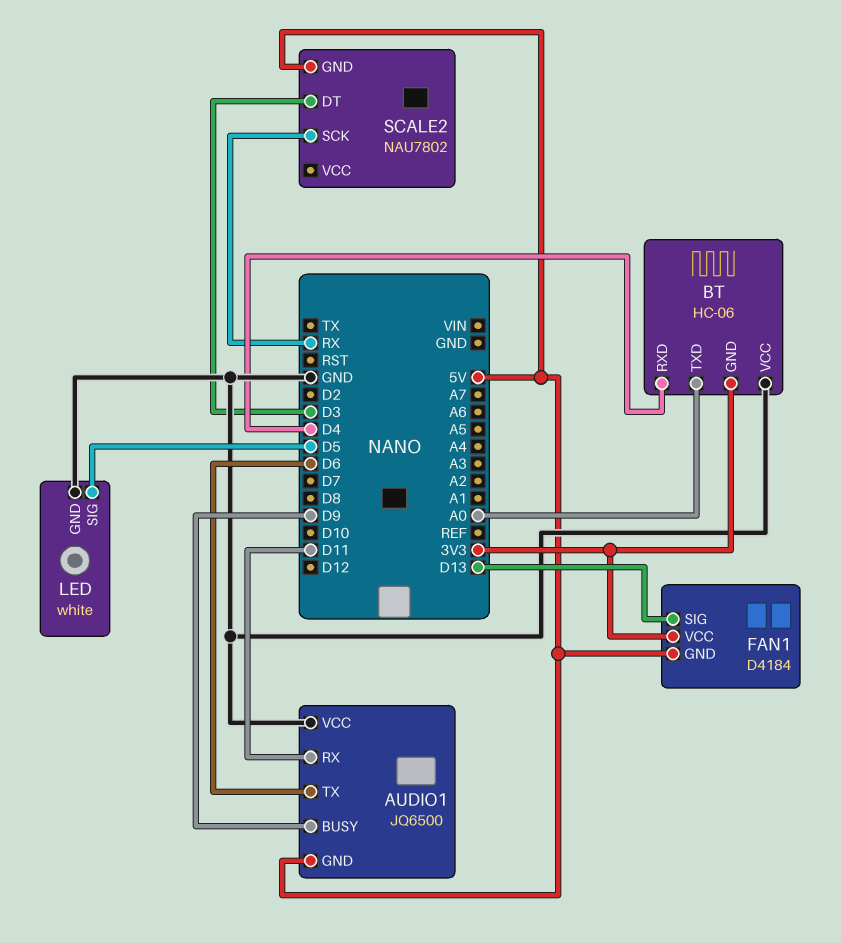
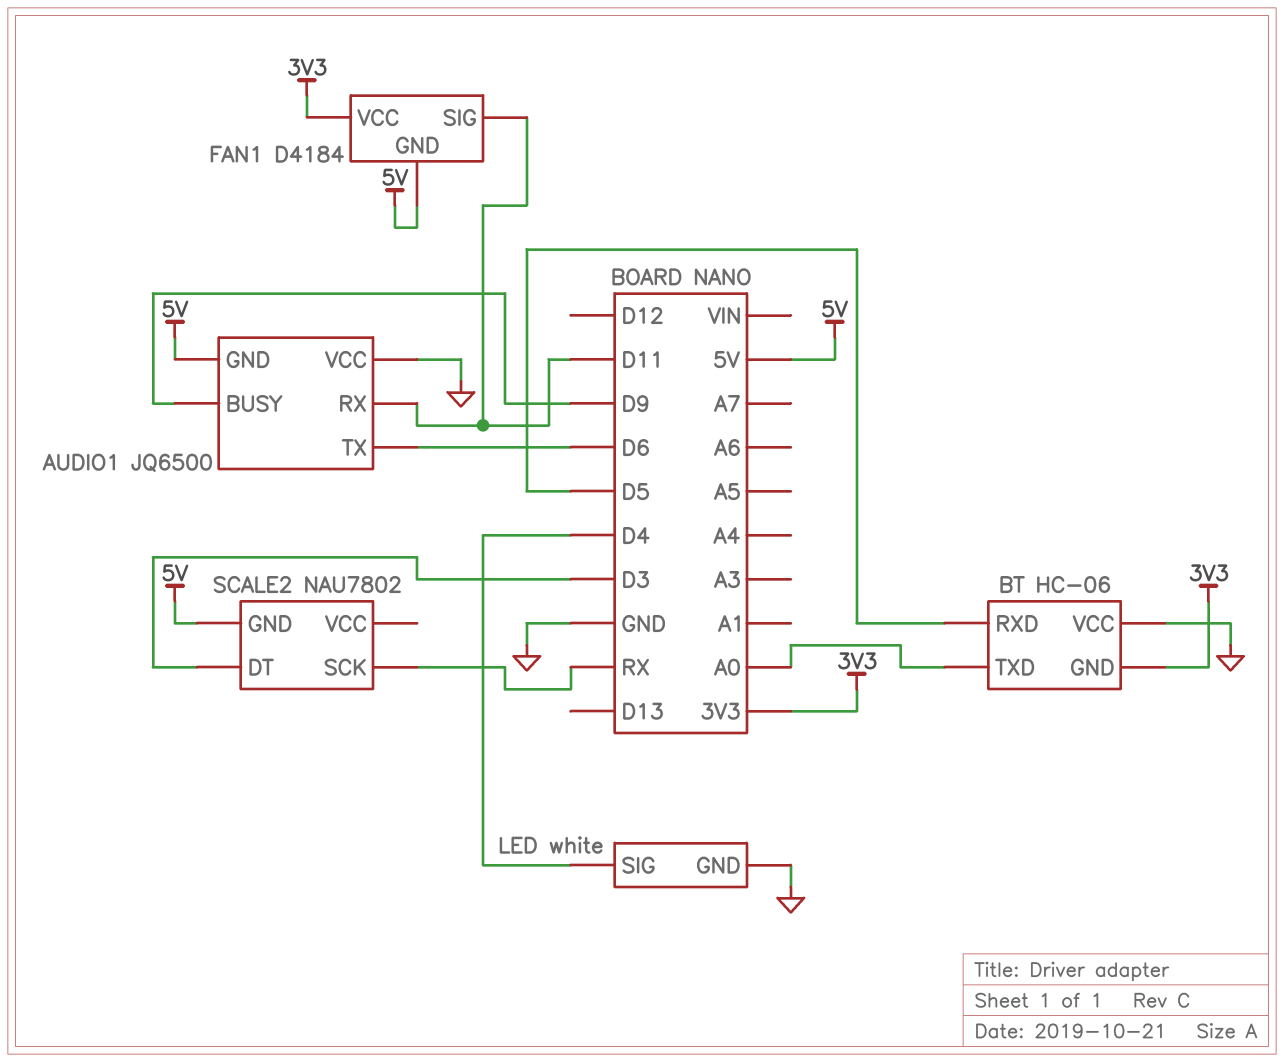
BT pin RXD: D4 -> D5
FAN1 pin SIG: D13 -> D11
LED pin SIG: D5 -> D4

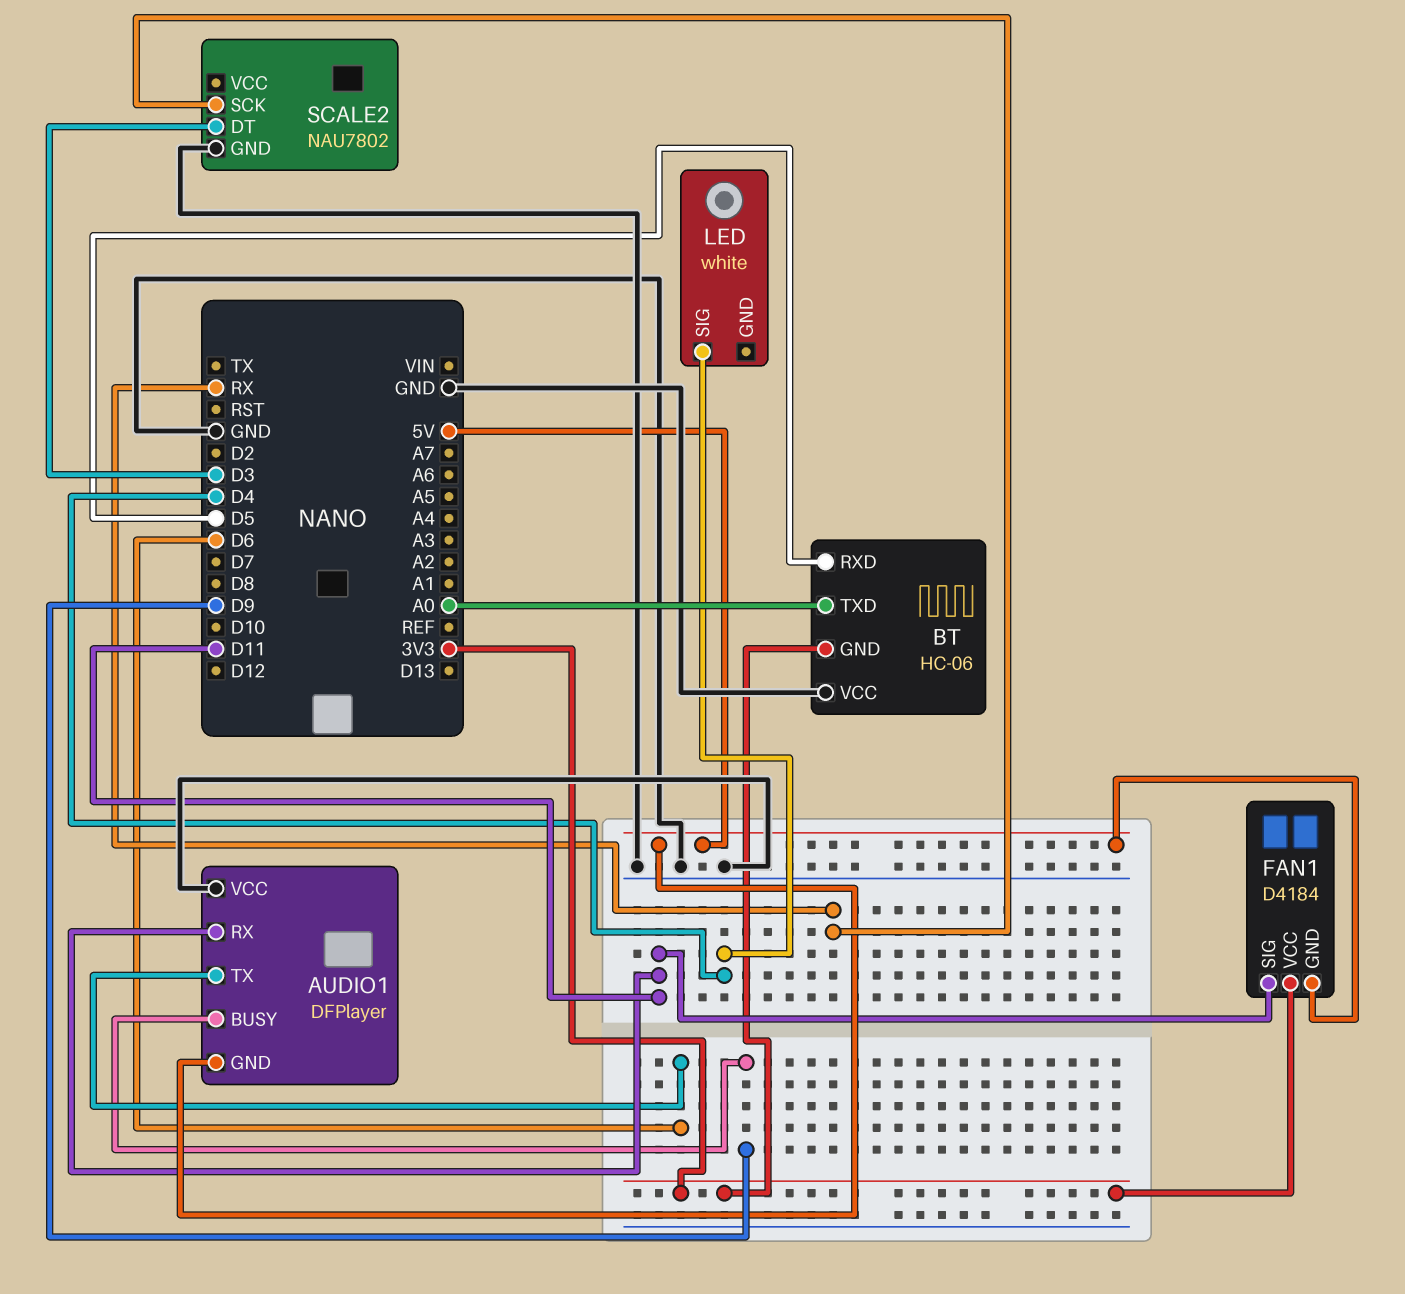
AUDIO1: JQ6500 -> DFPlayer
LED pin GND: GND -> none
SCALE2 pin GND: 5V -> GND

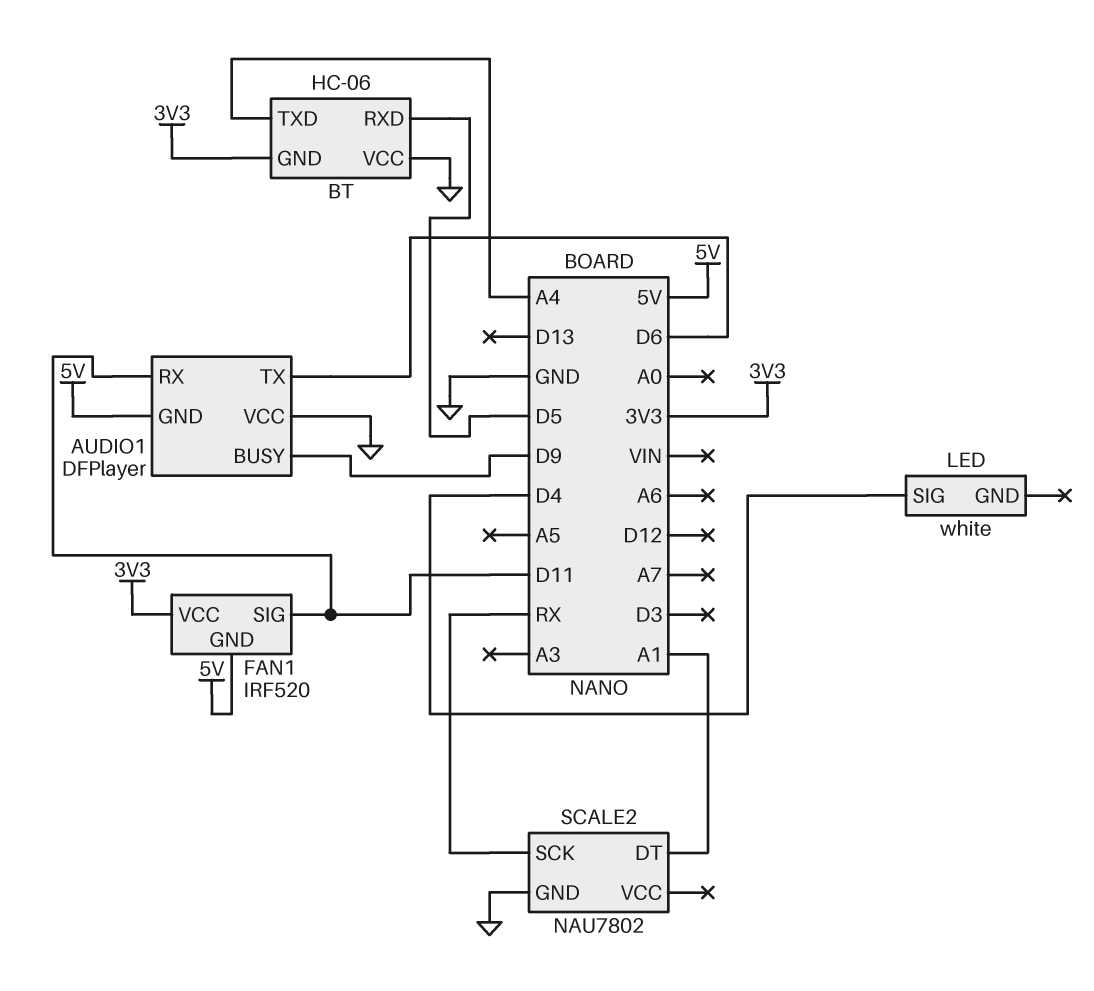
BT pin TXD: A0 -> A4
FAN1: D4184 -> IRF520
SCALE2 pin DT: D3 -> A1

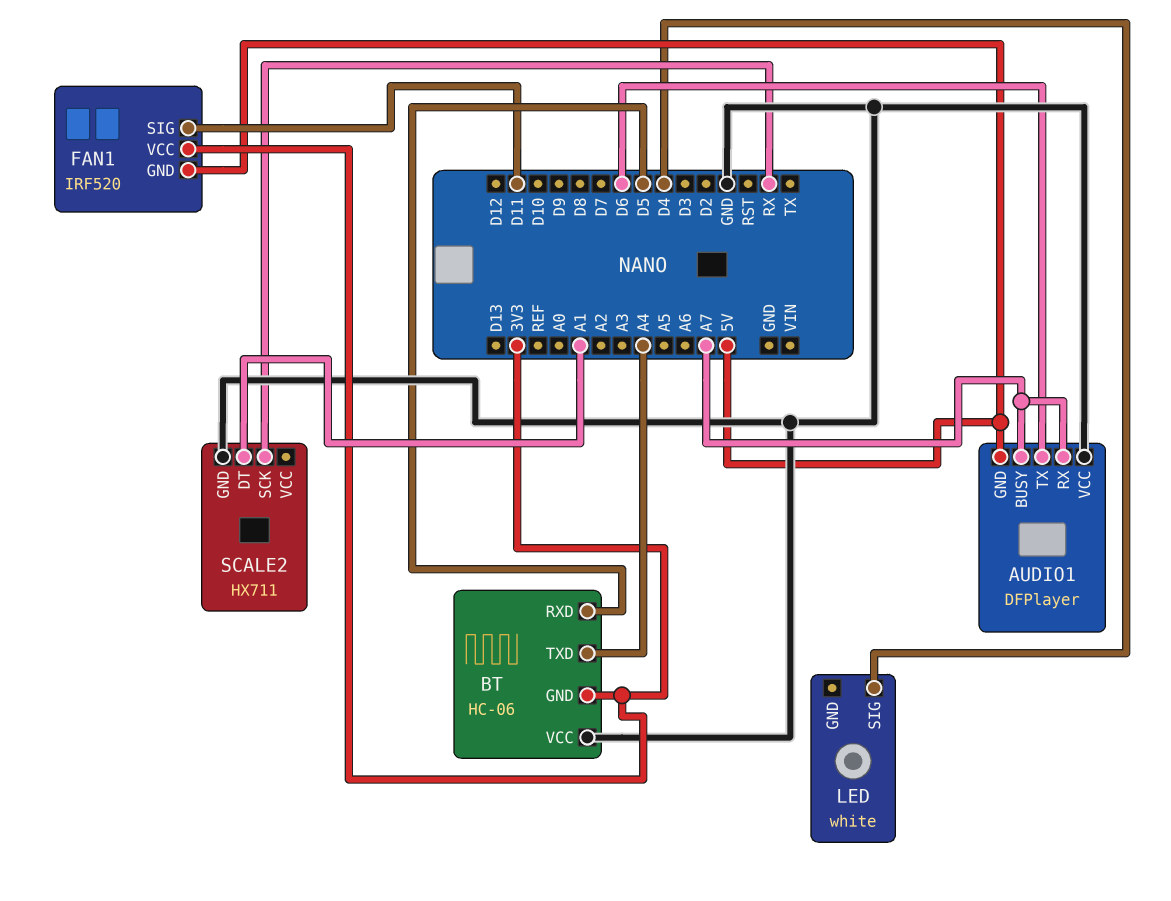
AUDIO1 pin BUSY: D9 -> A7
AUDIO1 pin RX: D11 -> A7
SCALE2: NAU7802 -> HX711

